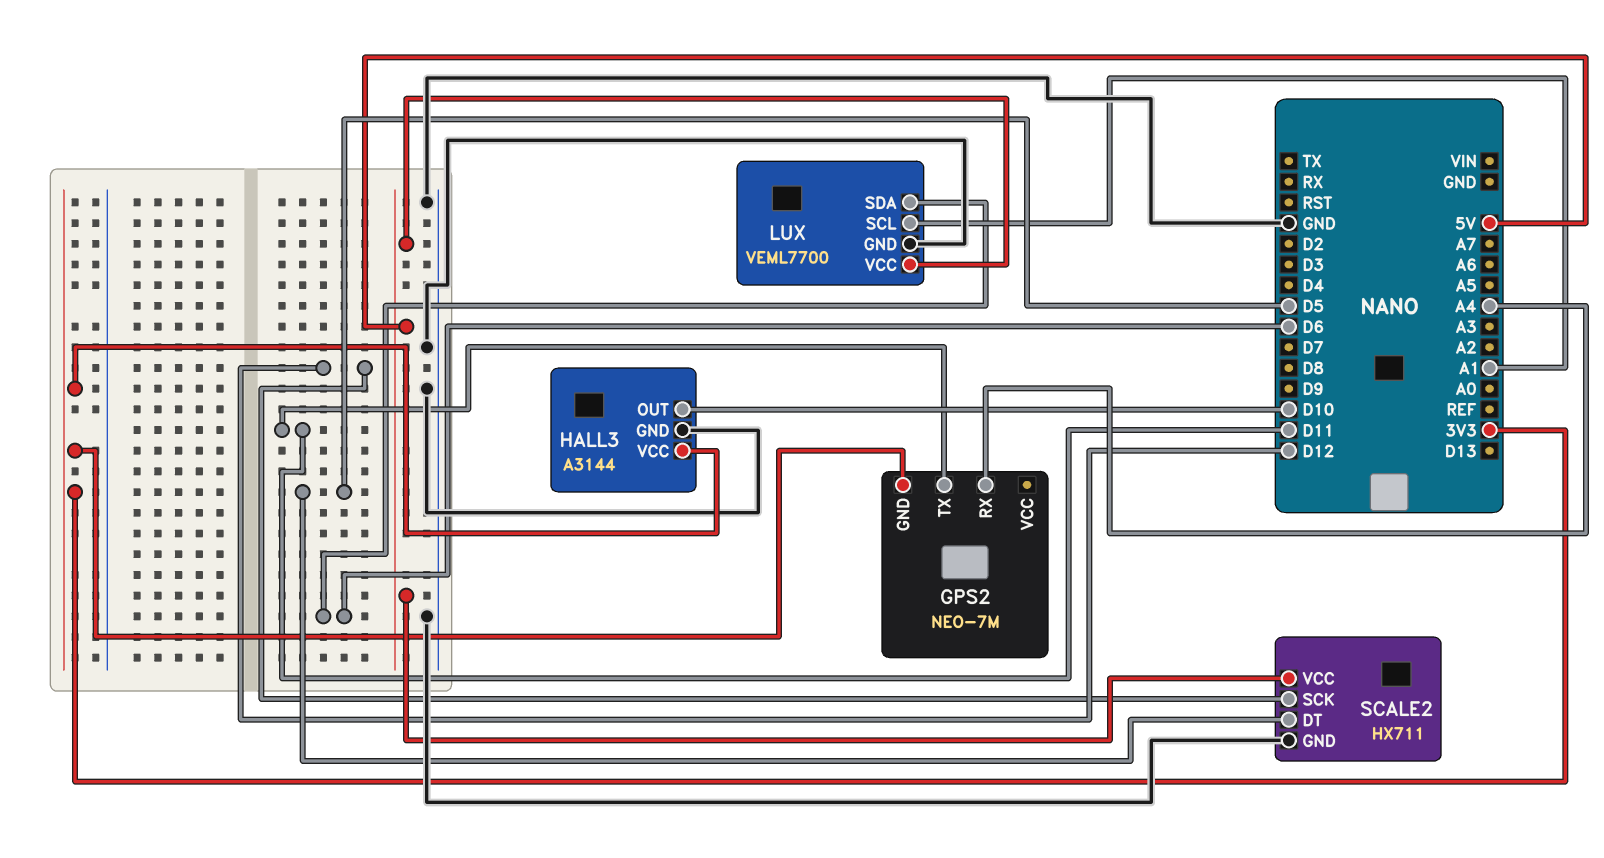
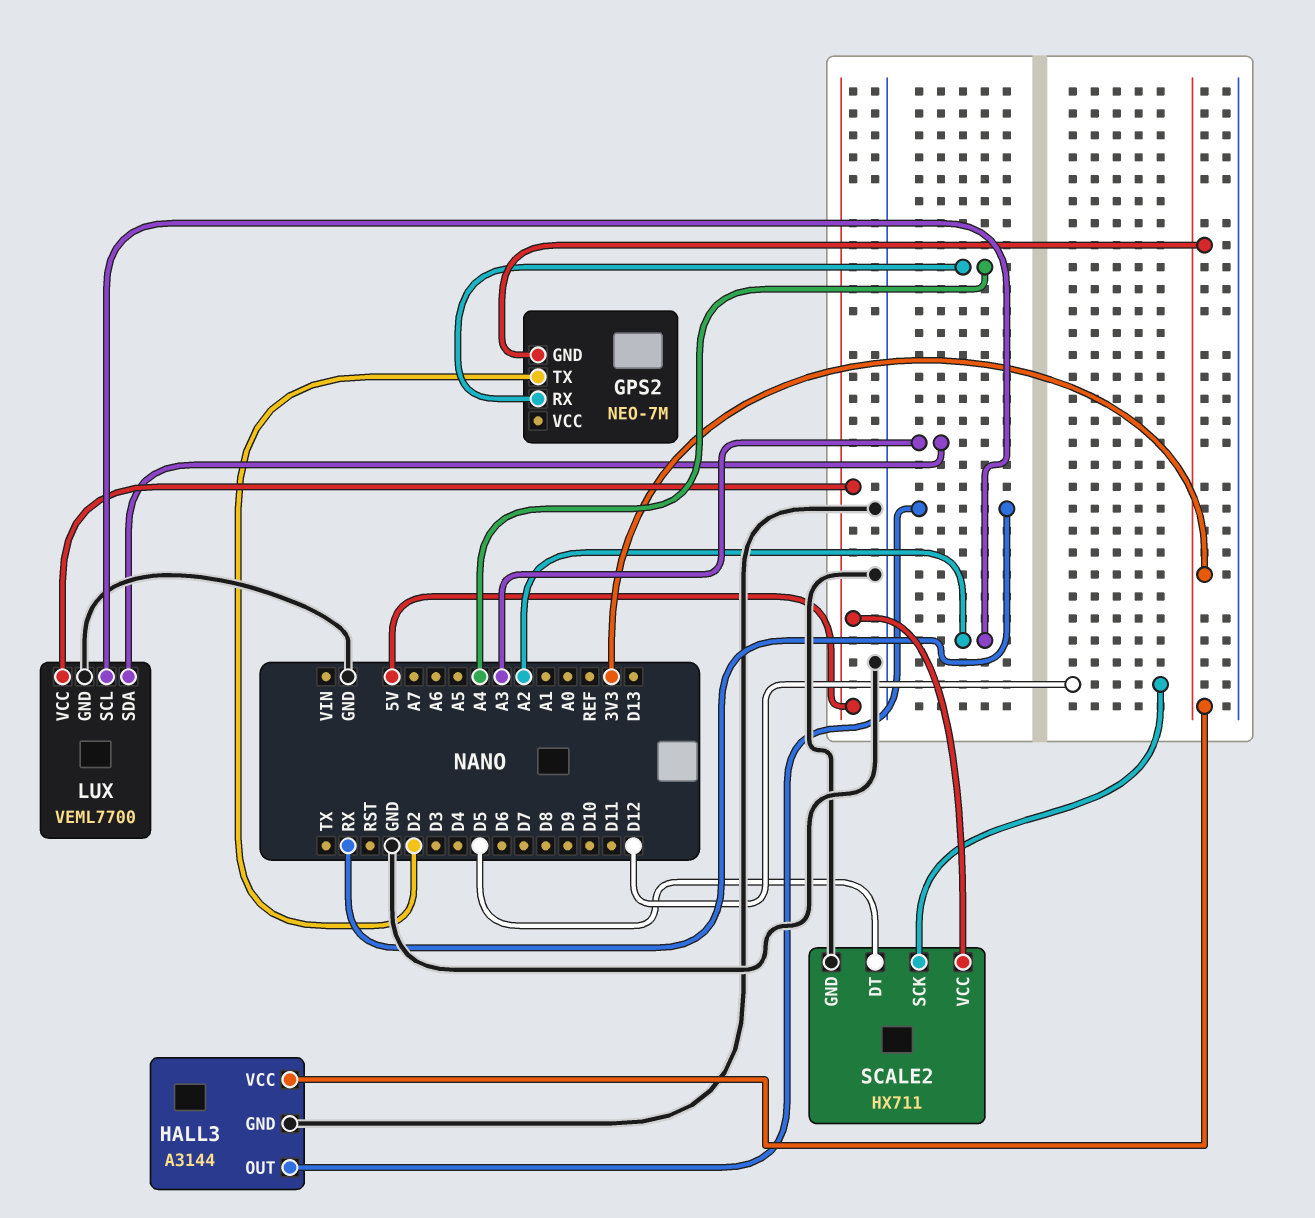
GPS2 pin TX: D11 -> D2
HALL3 pin OUT: D10 -> RX
LUX pin SCL: A1 -> A2
LUX pin SDA: D6 -> A3

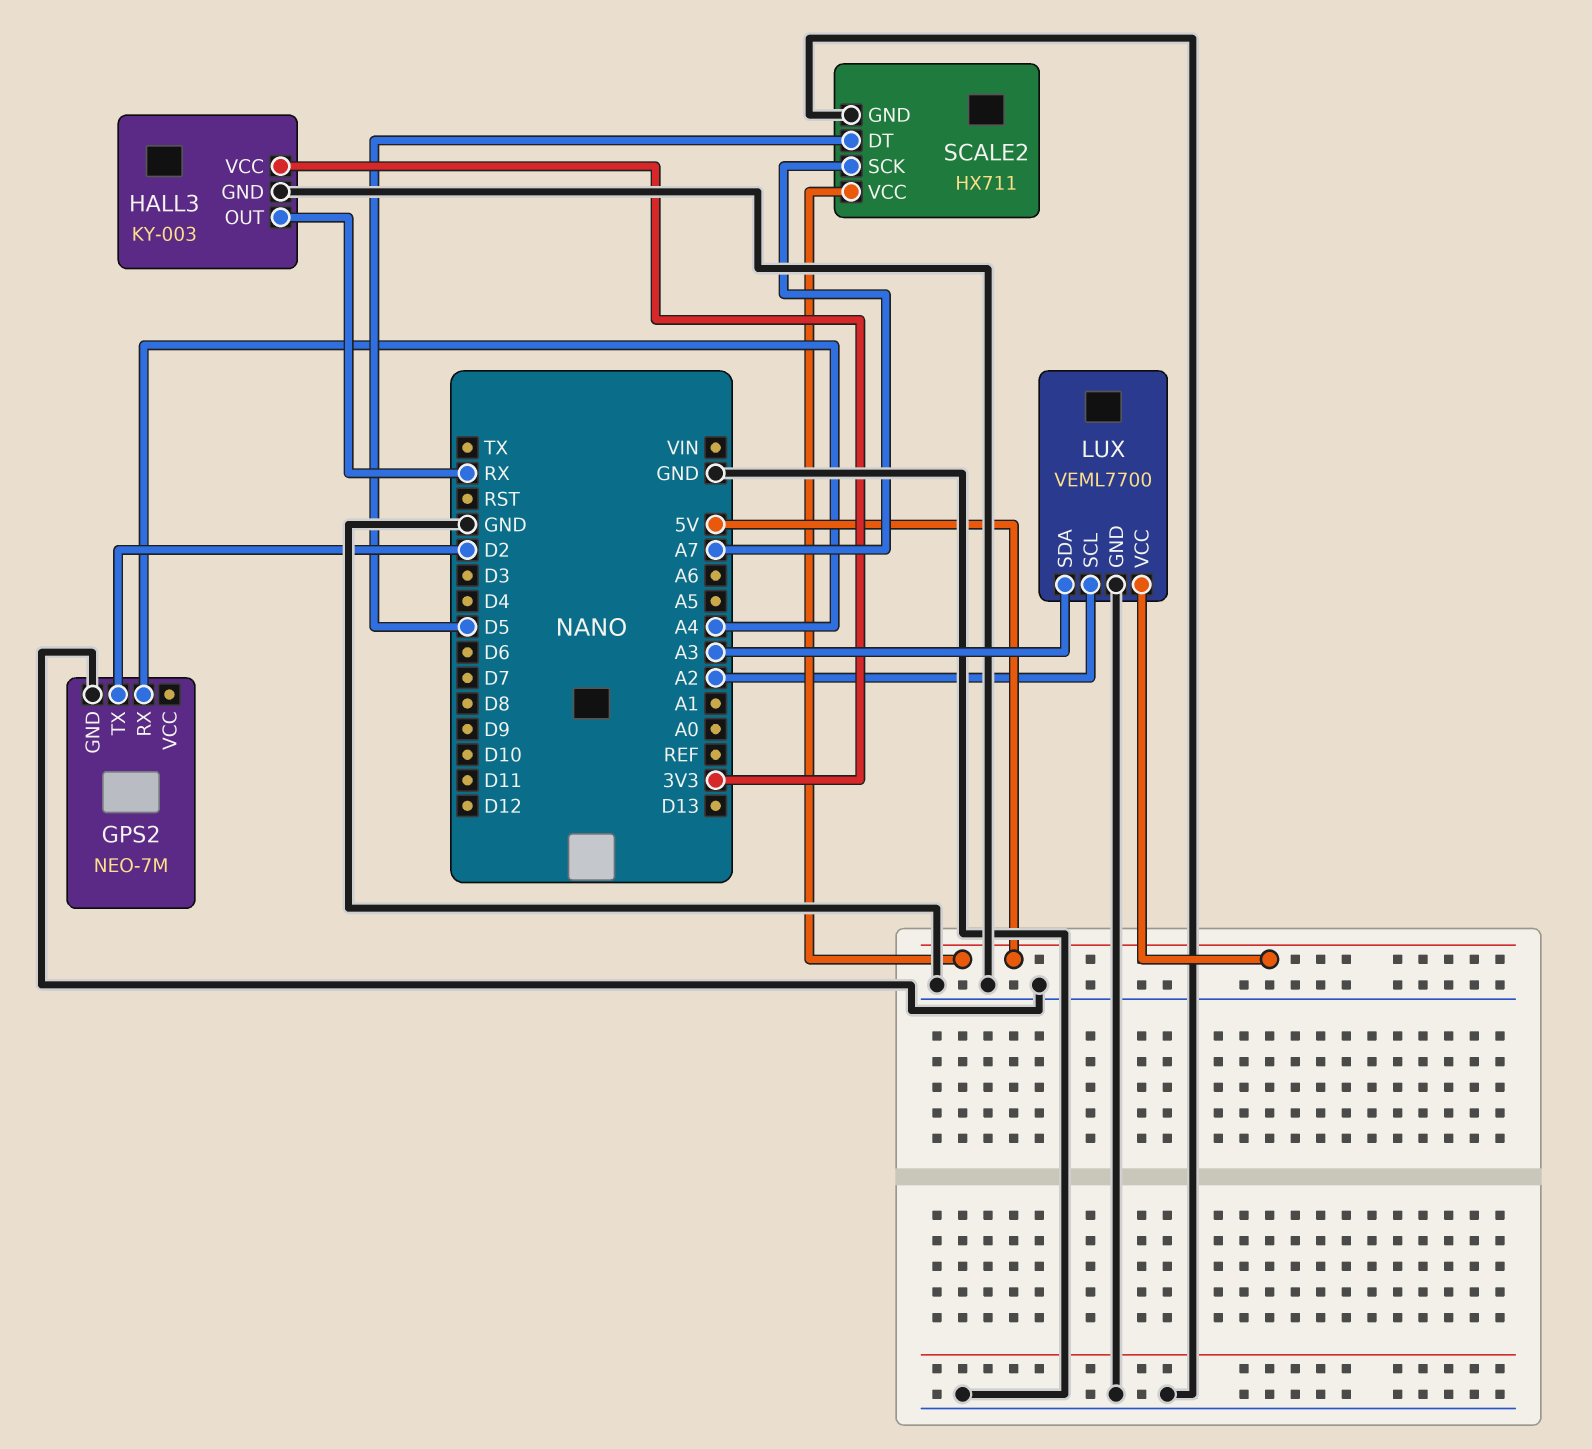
GPS2 pin GND: 3V3 -> GND
HALL3: A3144 -> KY-003
SCALE2 pin SCK: D12 -> A7

